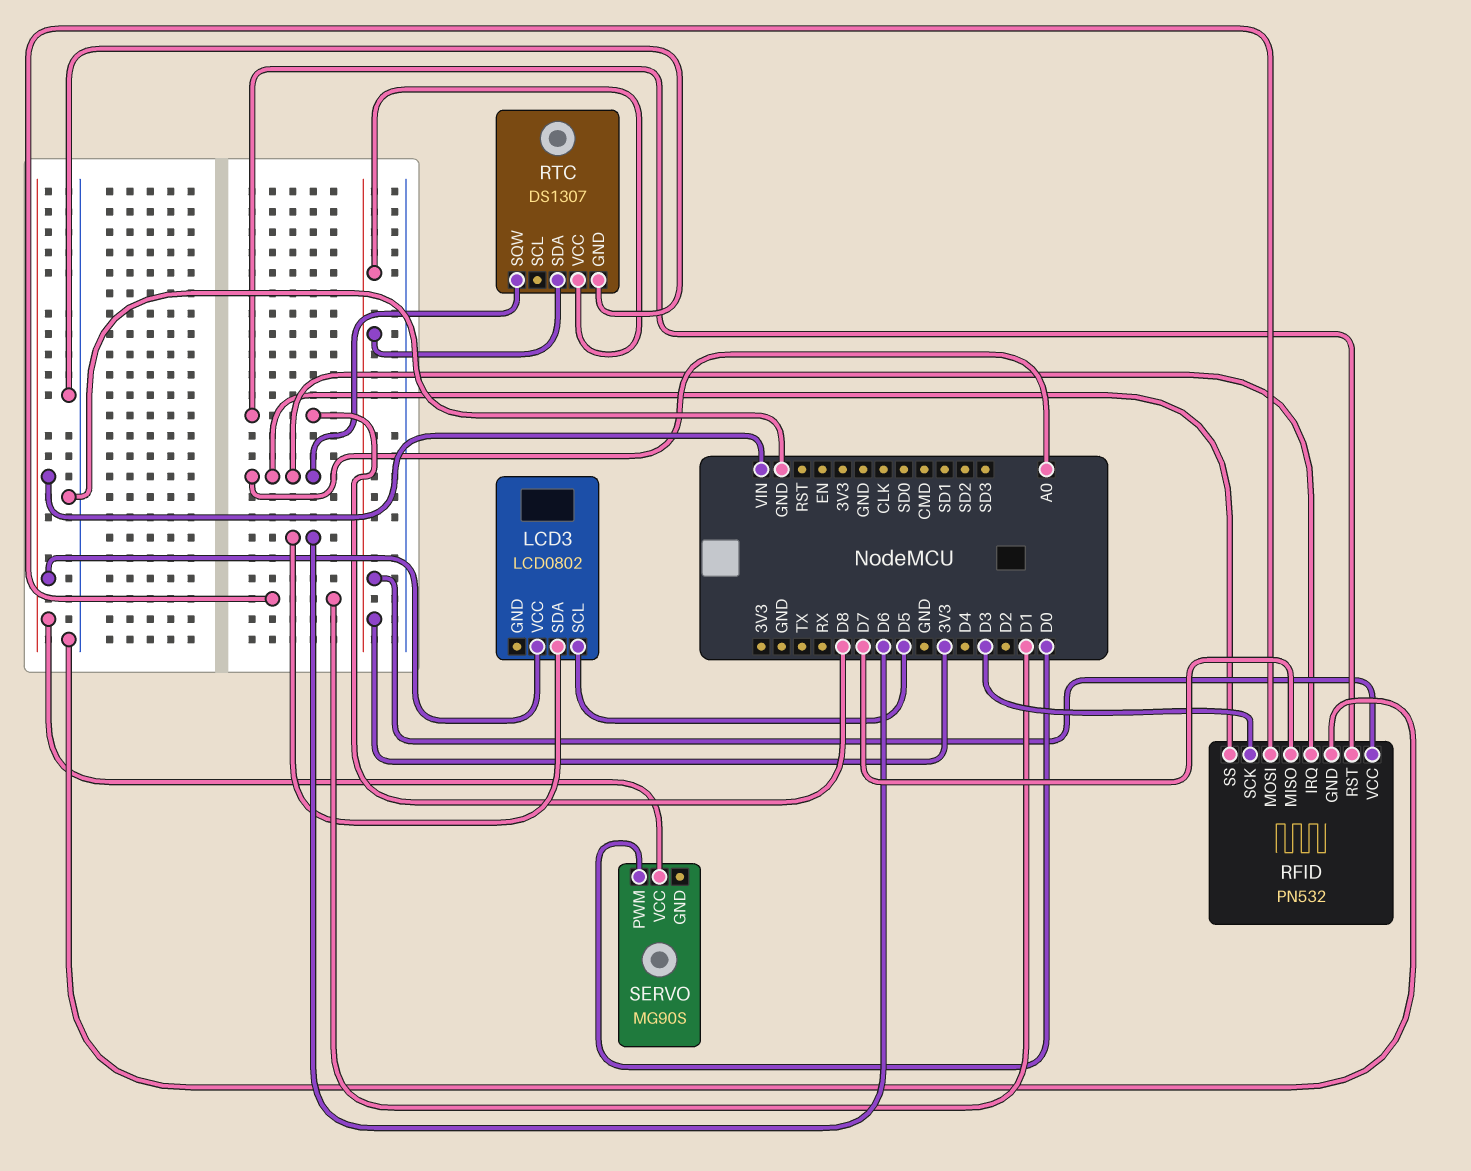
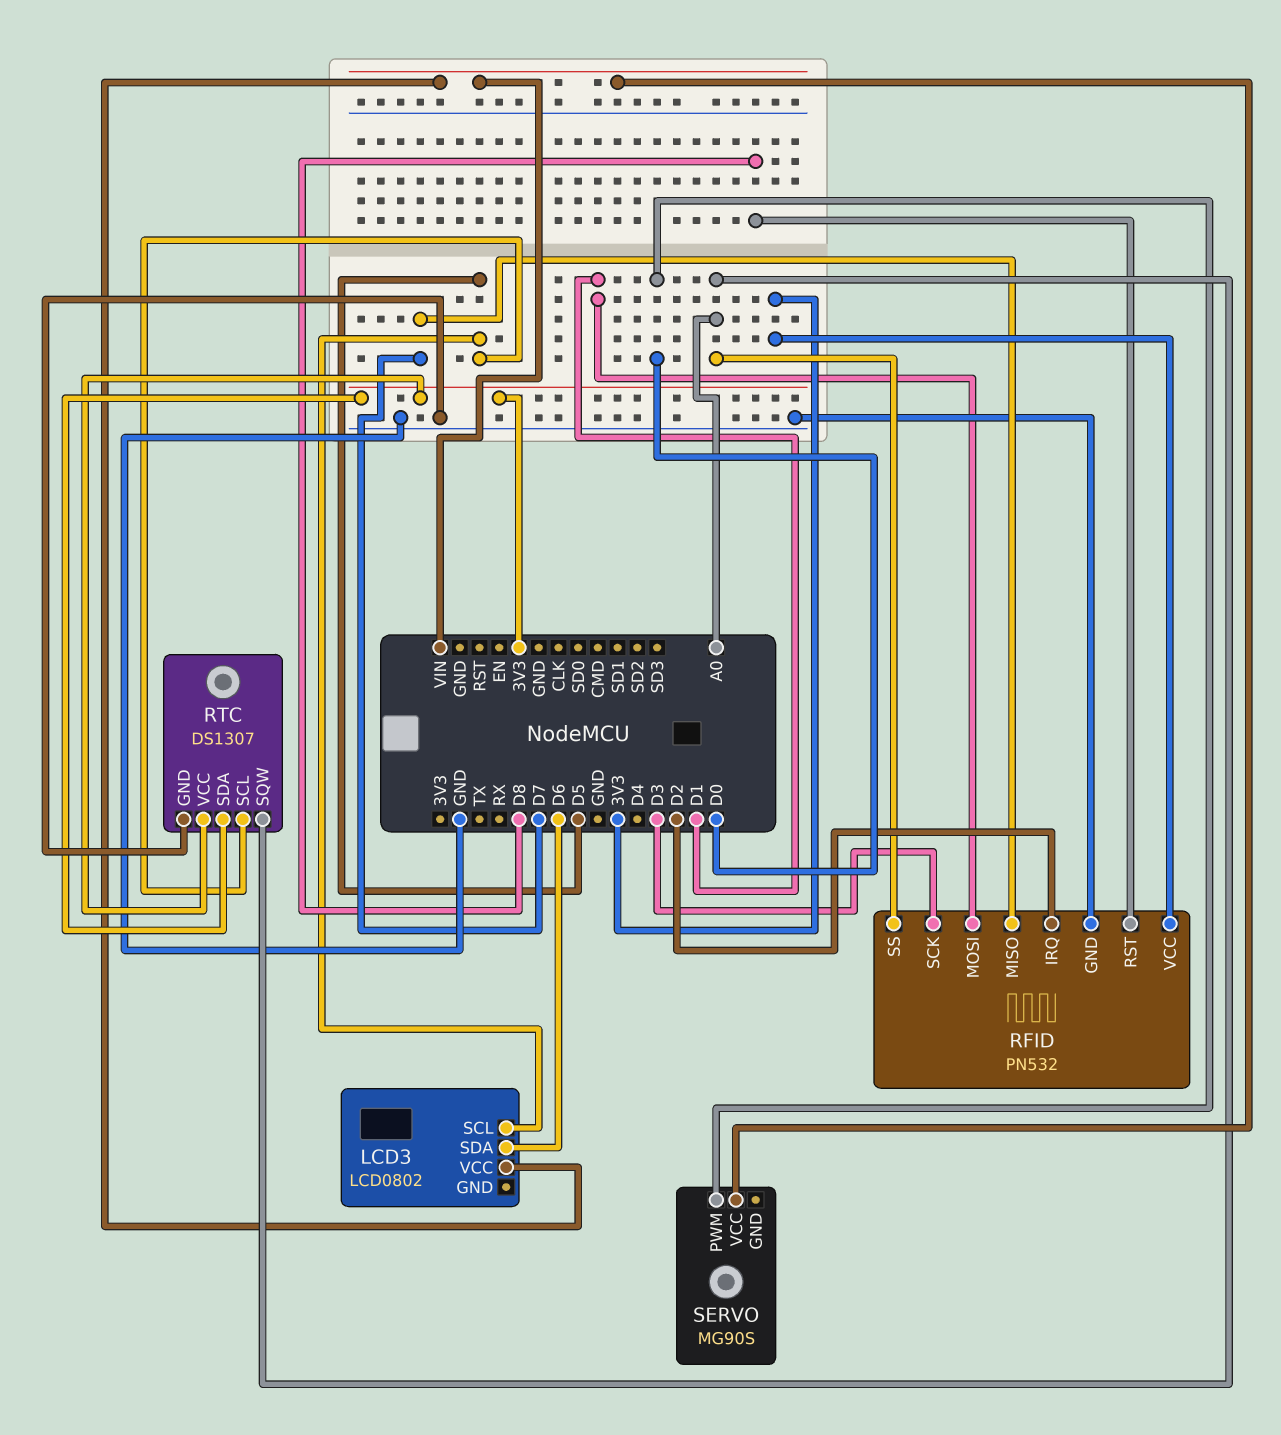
RFID pin IRQ: A0 -> D2
RTC pin SCL: none -> D5

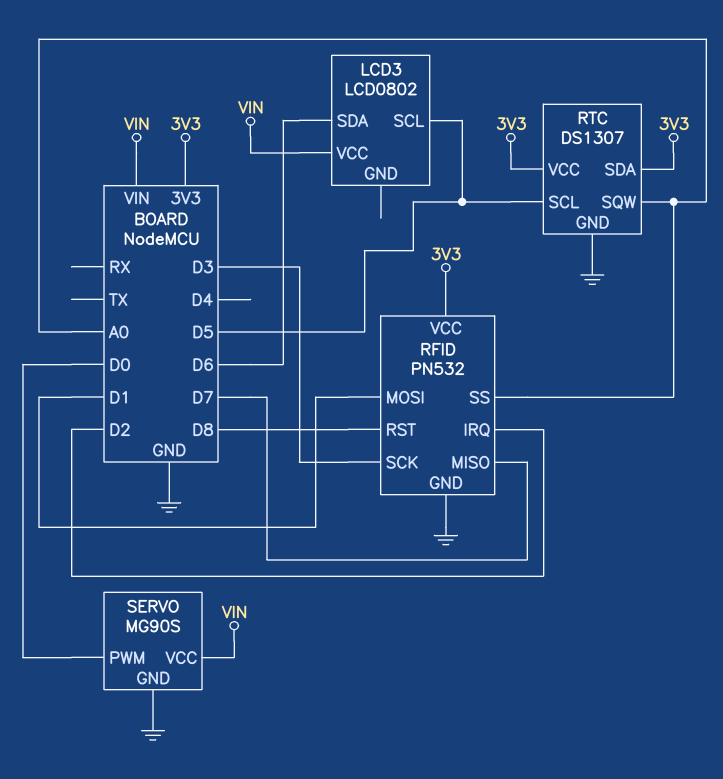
SERVO pin GND: none -> GND

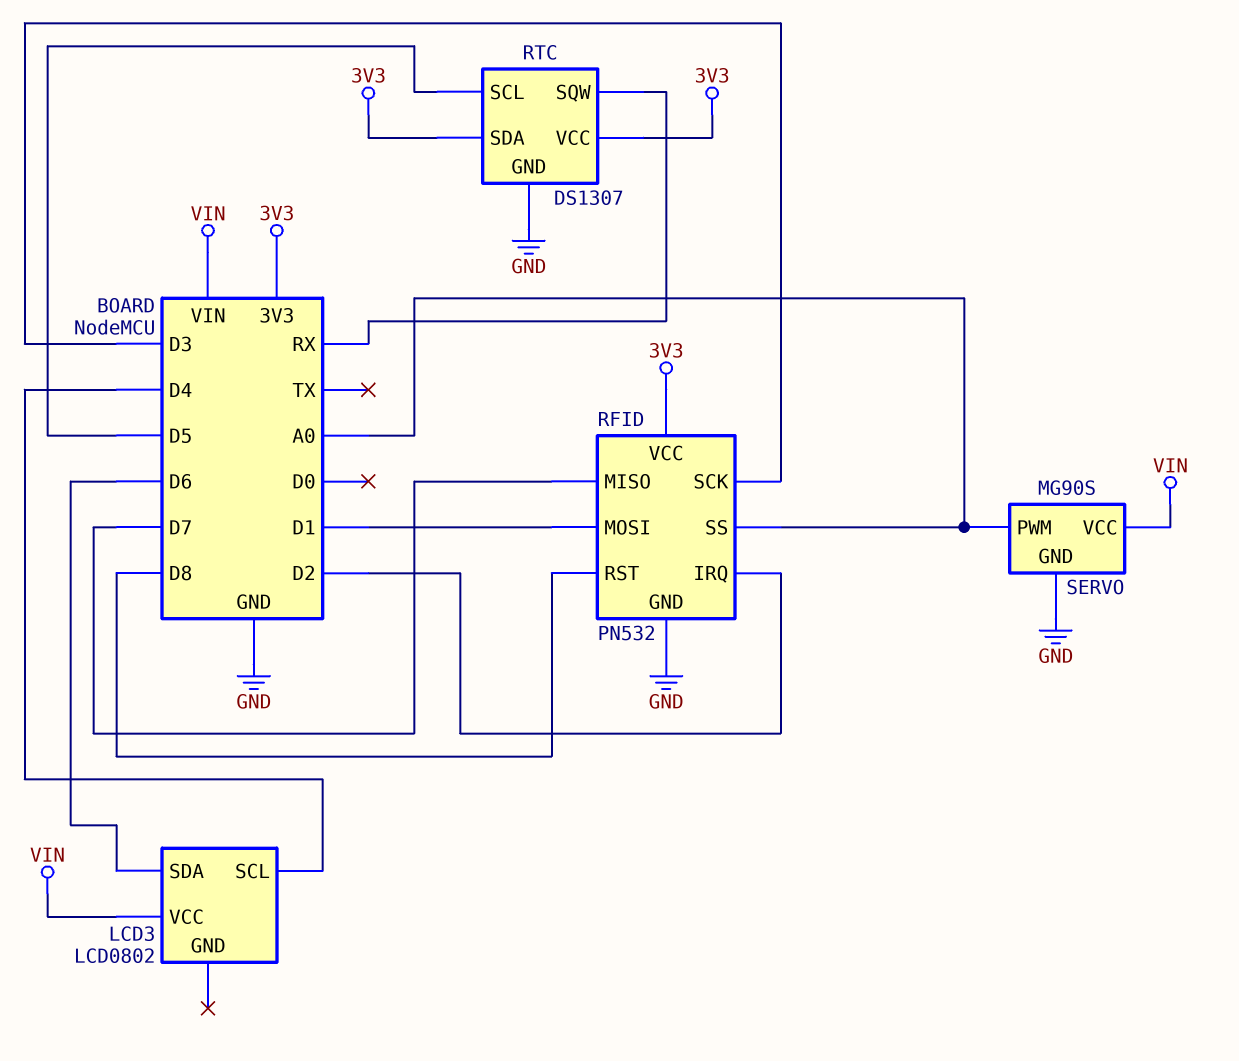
LCD3 pin SCL: D5 -> D4
RTC pin SQW: A0 -> RX
SERVO pin PWM: D0 -> A0

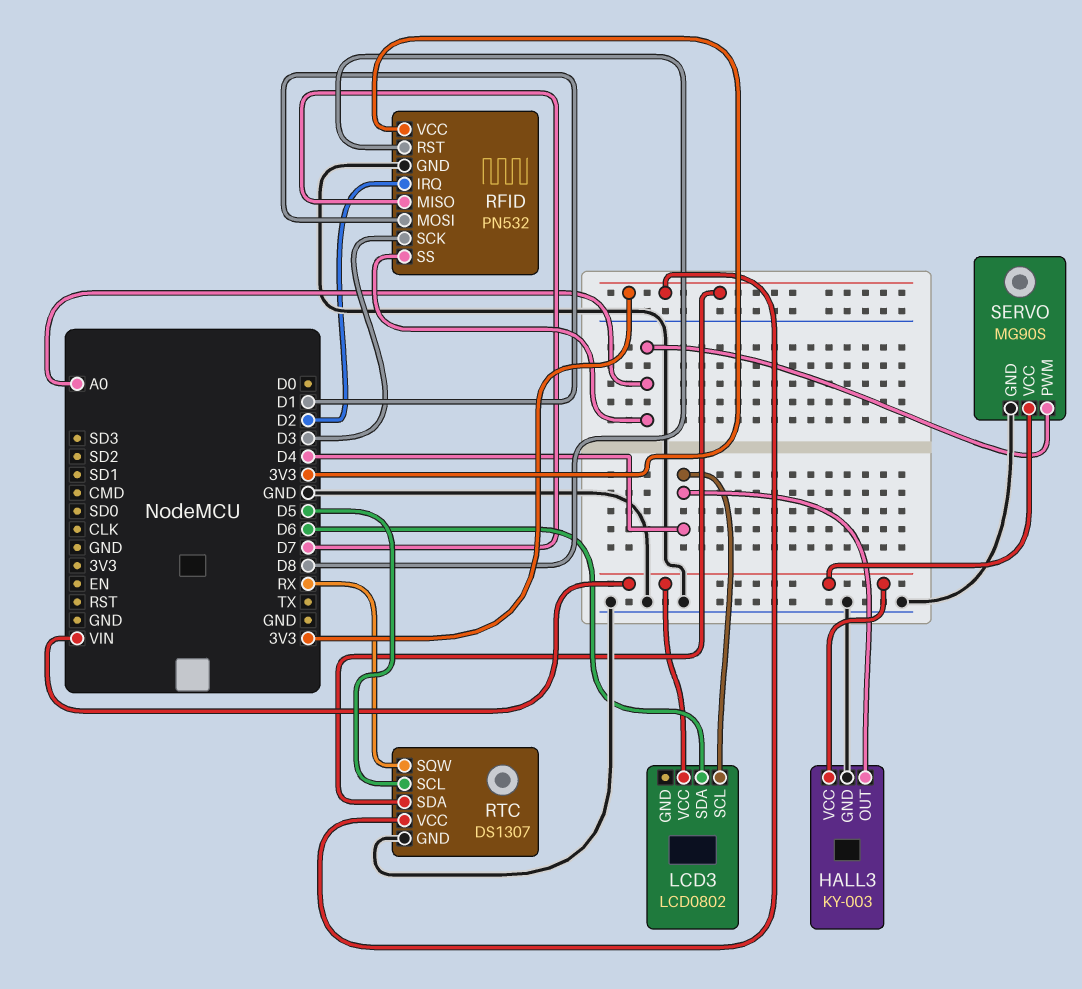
HALL3: none -> KY-003
HALL3 pin GND: none -> GND
HALL3 pin OUT: none -> D4
HALL3 pin VCC: none -> VIN

